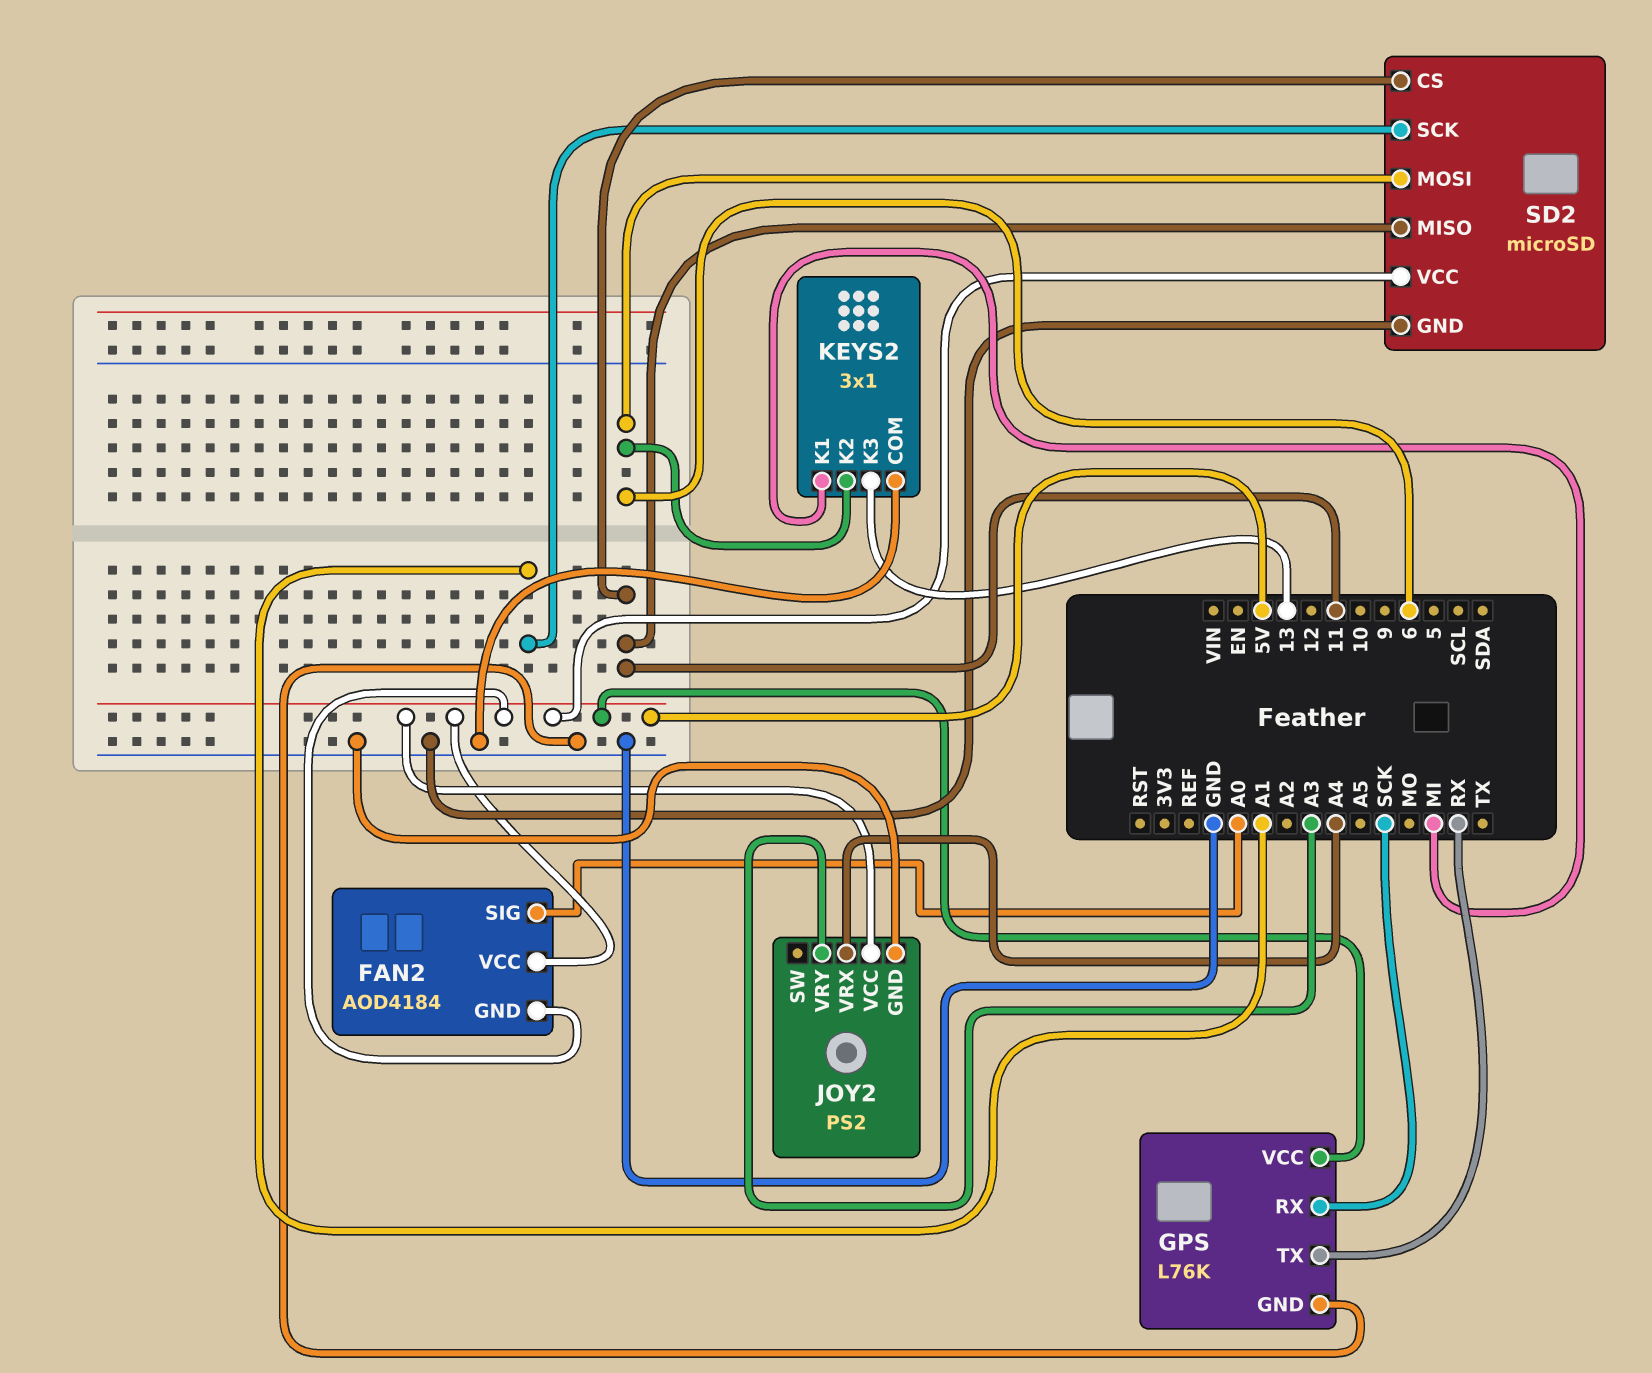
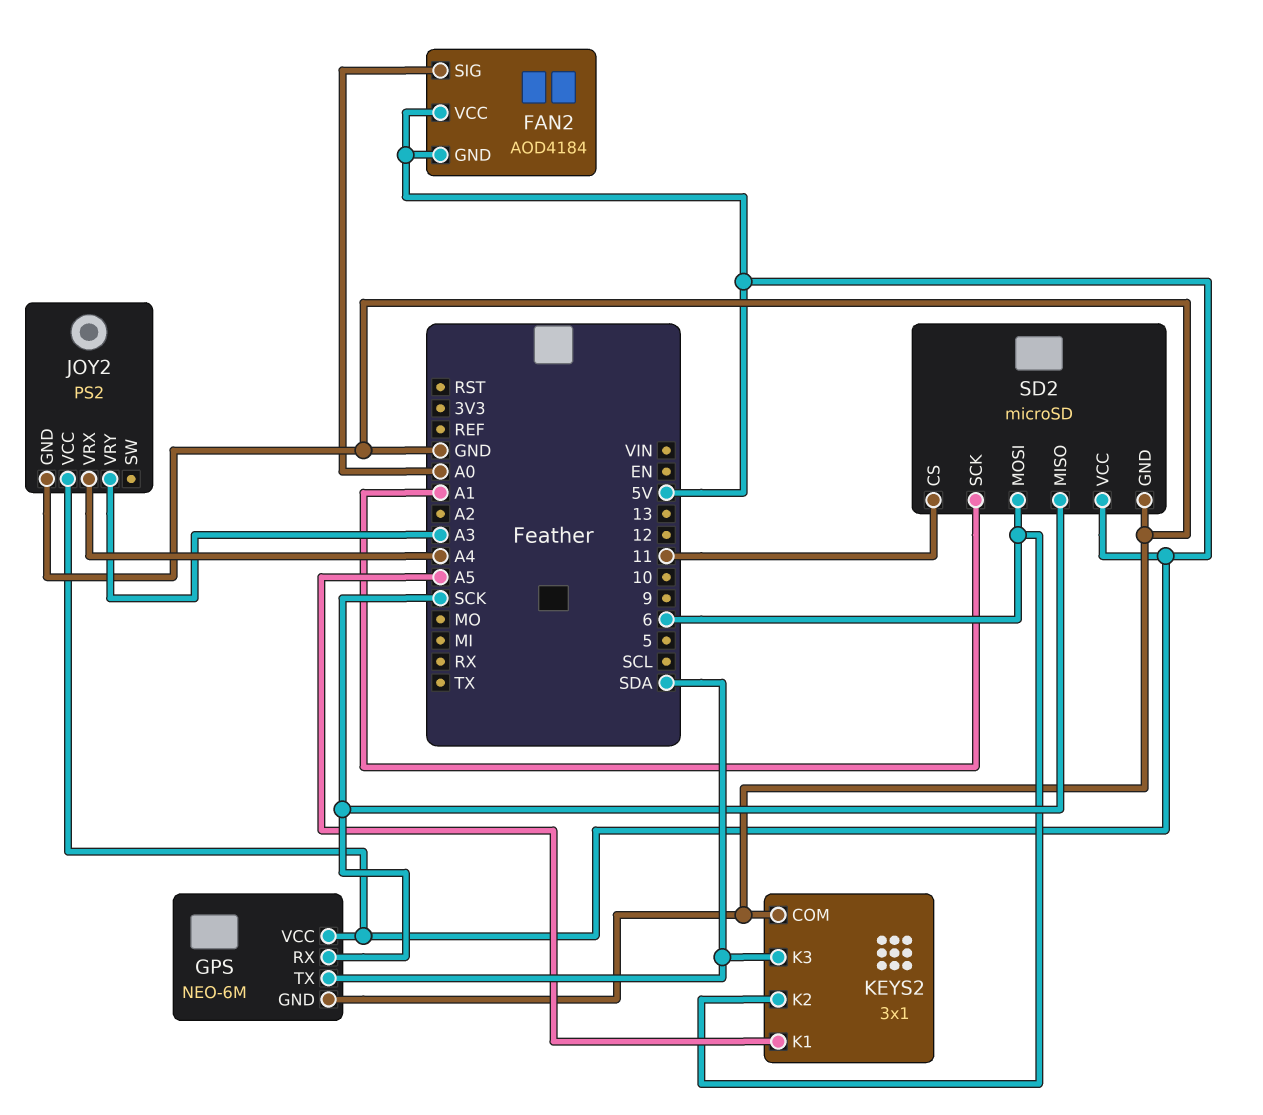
GPS: L76K -> NEO-6M
GPS pin TX: RX -> SDA
KEYS2 pin K1: MI -> A5
KEYS2 pin K3: 13 -> SDA
SD2 pin MISO: 11 -> SCK

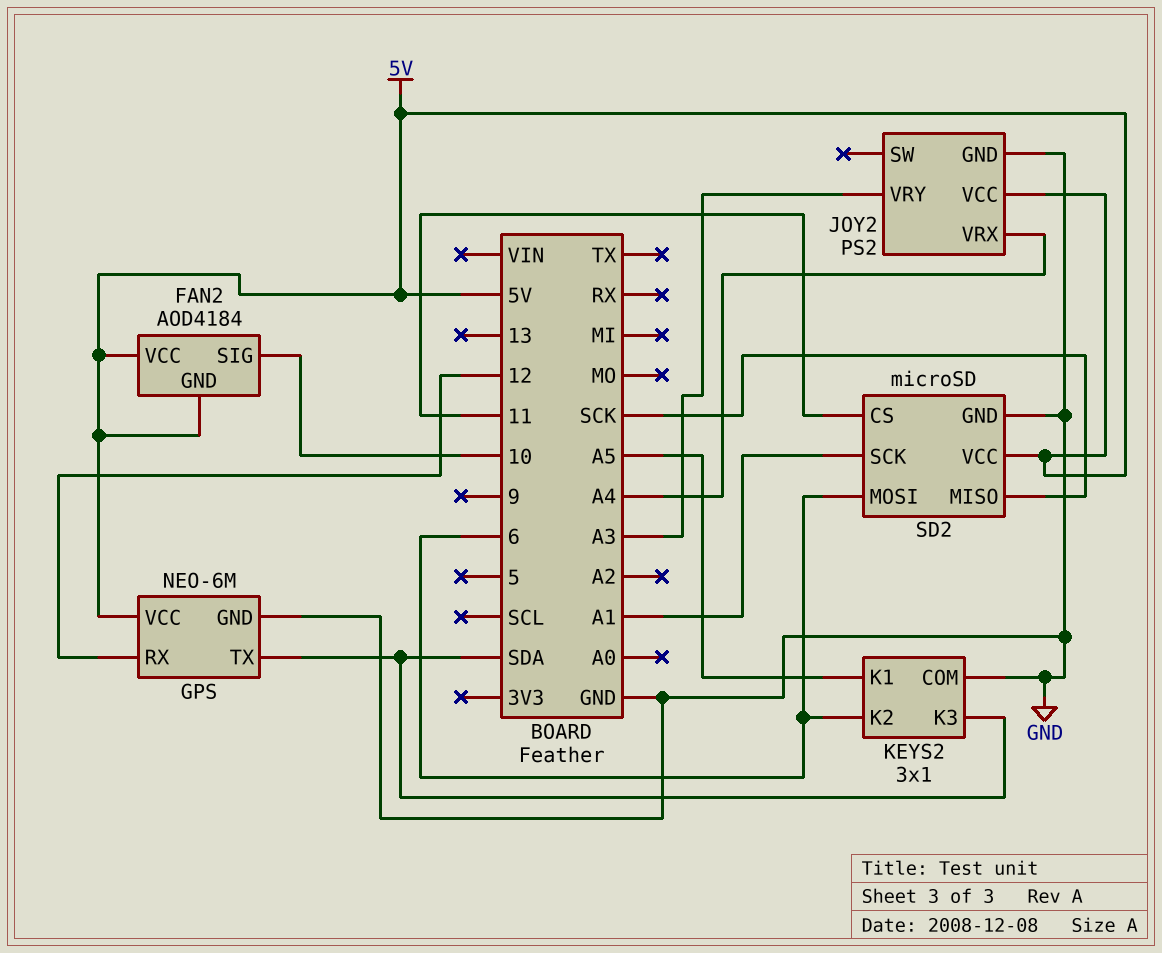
FAN2 pin SIG: A0 -> 10
GPS pin RX: SCK -> 12

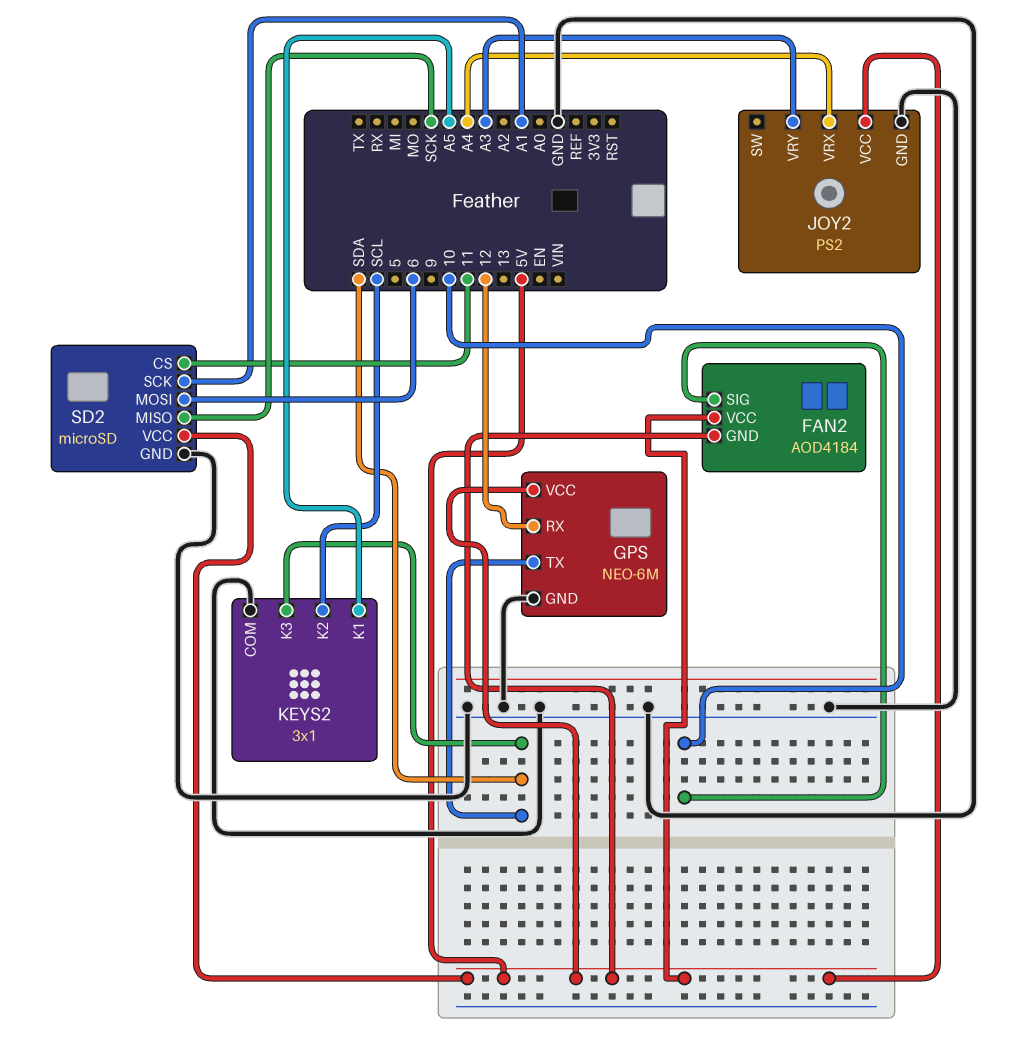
KEYS2 pin K2: 6 -> SCL

